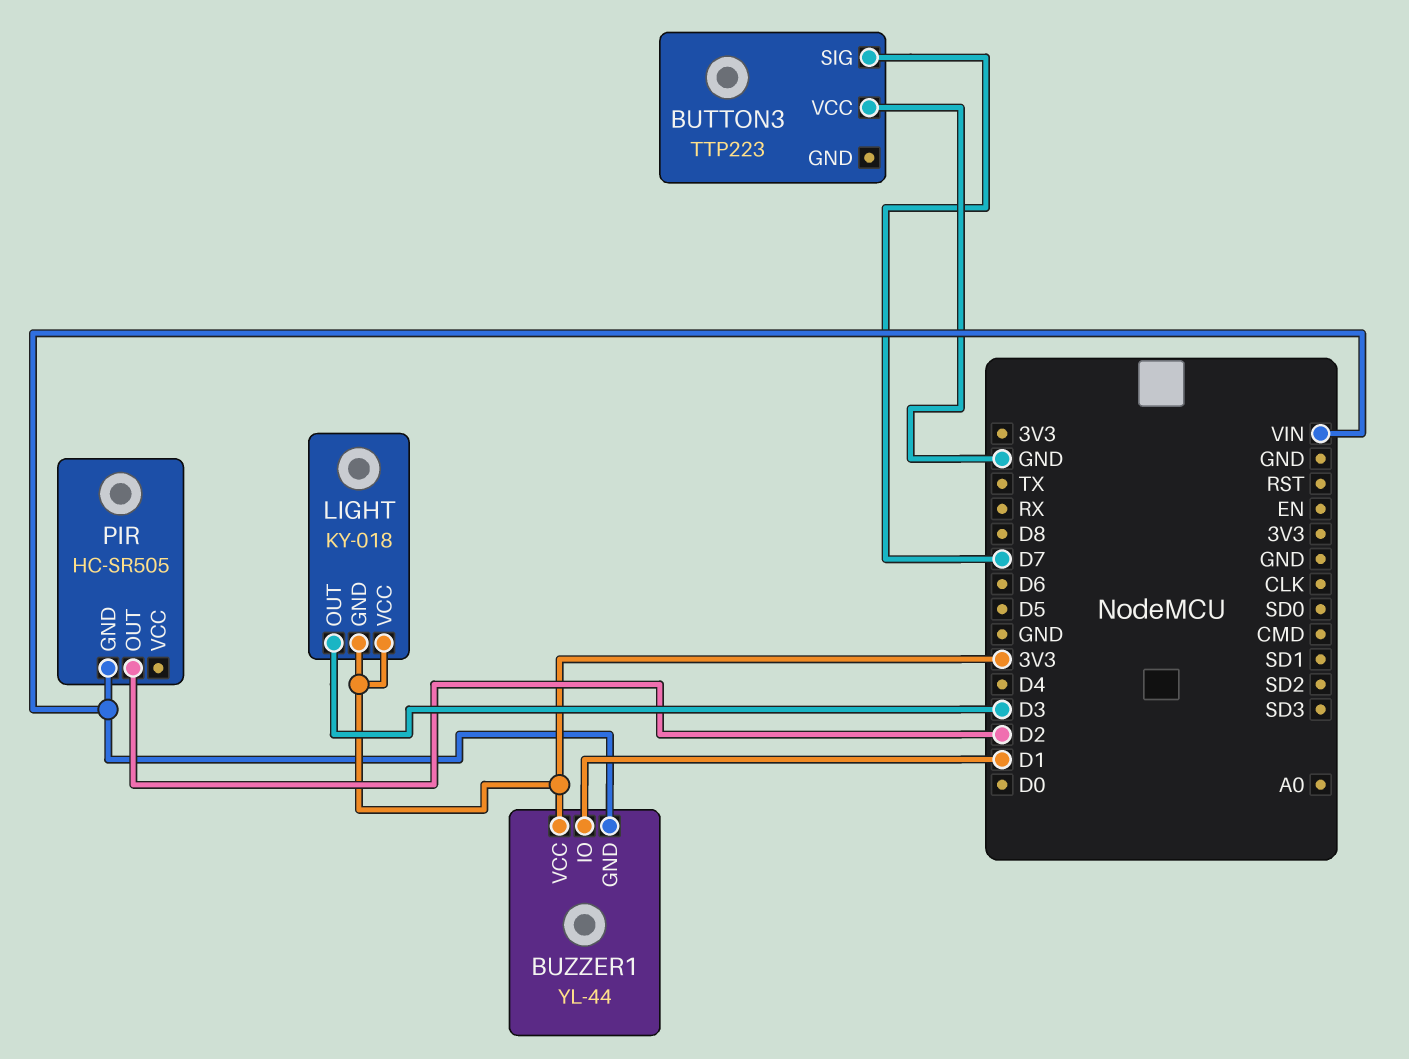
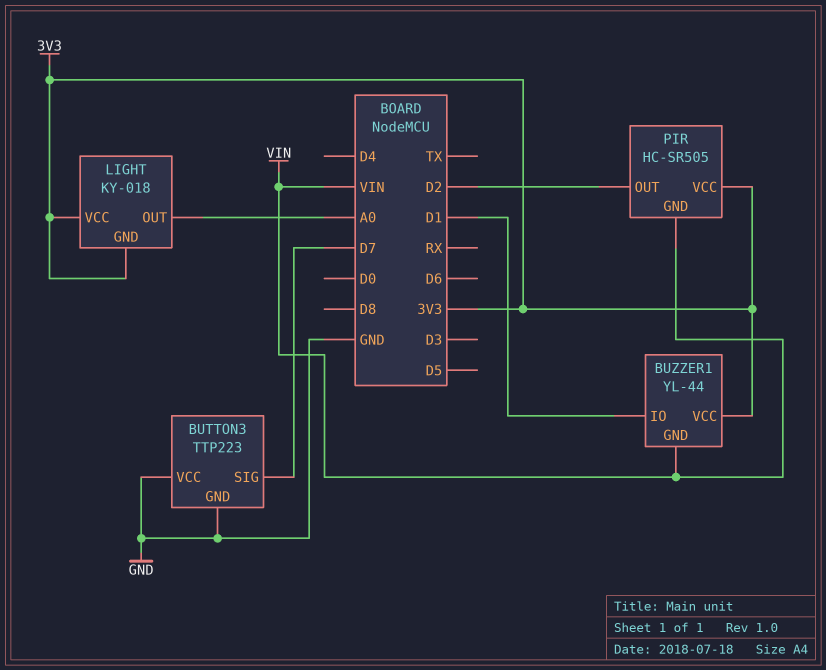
BUTTON3 pin GND: none -> GND
LIGHT pin OUT: D3 -> A0
PIR pin VCC: none -> 3V3

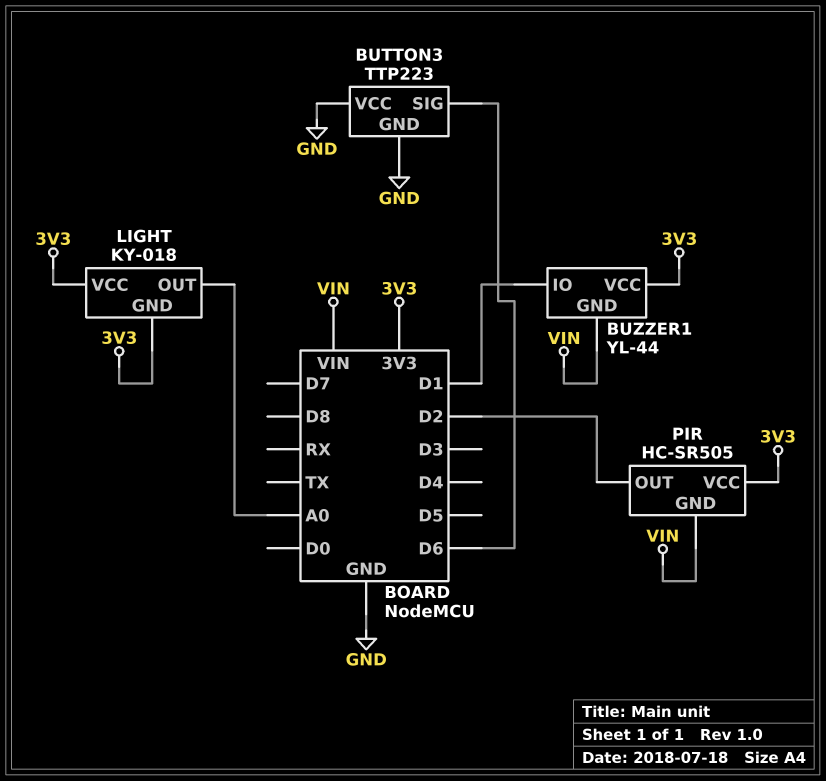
BUTTON3 pin SIG: D7 -> D6

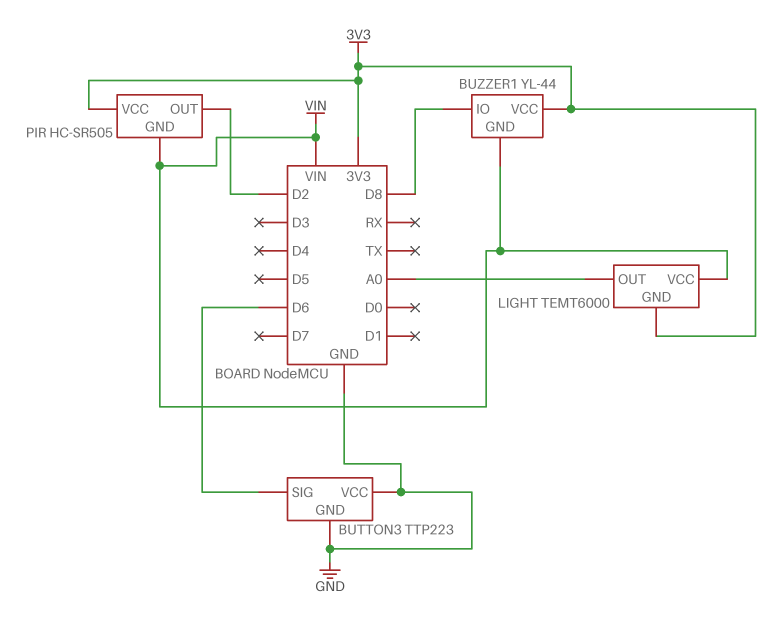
BUZZER1 pin IO: D1 -> D8
LIGHT: KY-018 -> TEMT6000
LIGHT pin VCC: 3V3 -> VIN

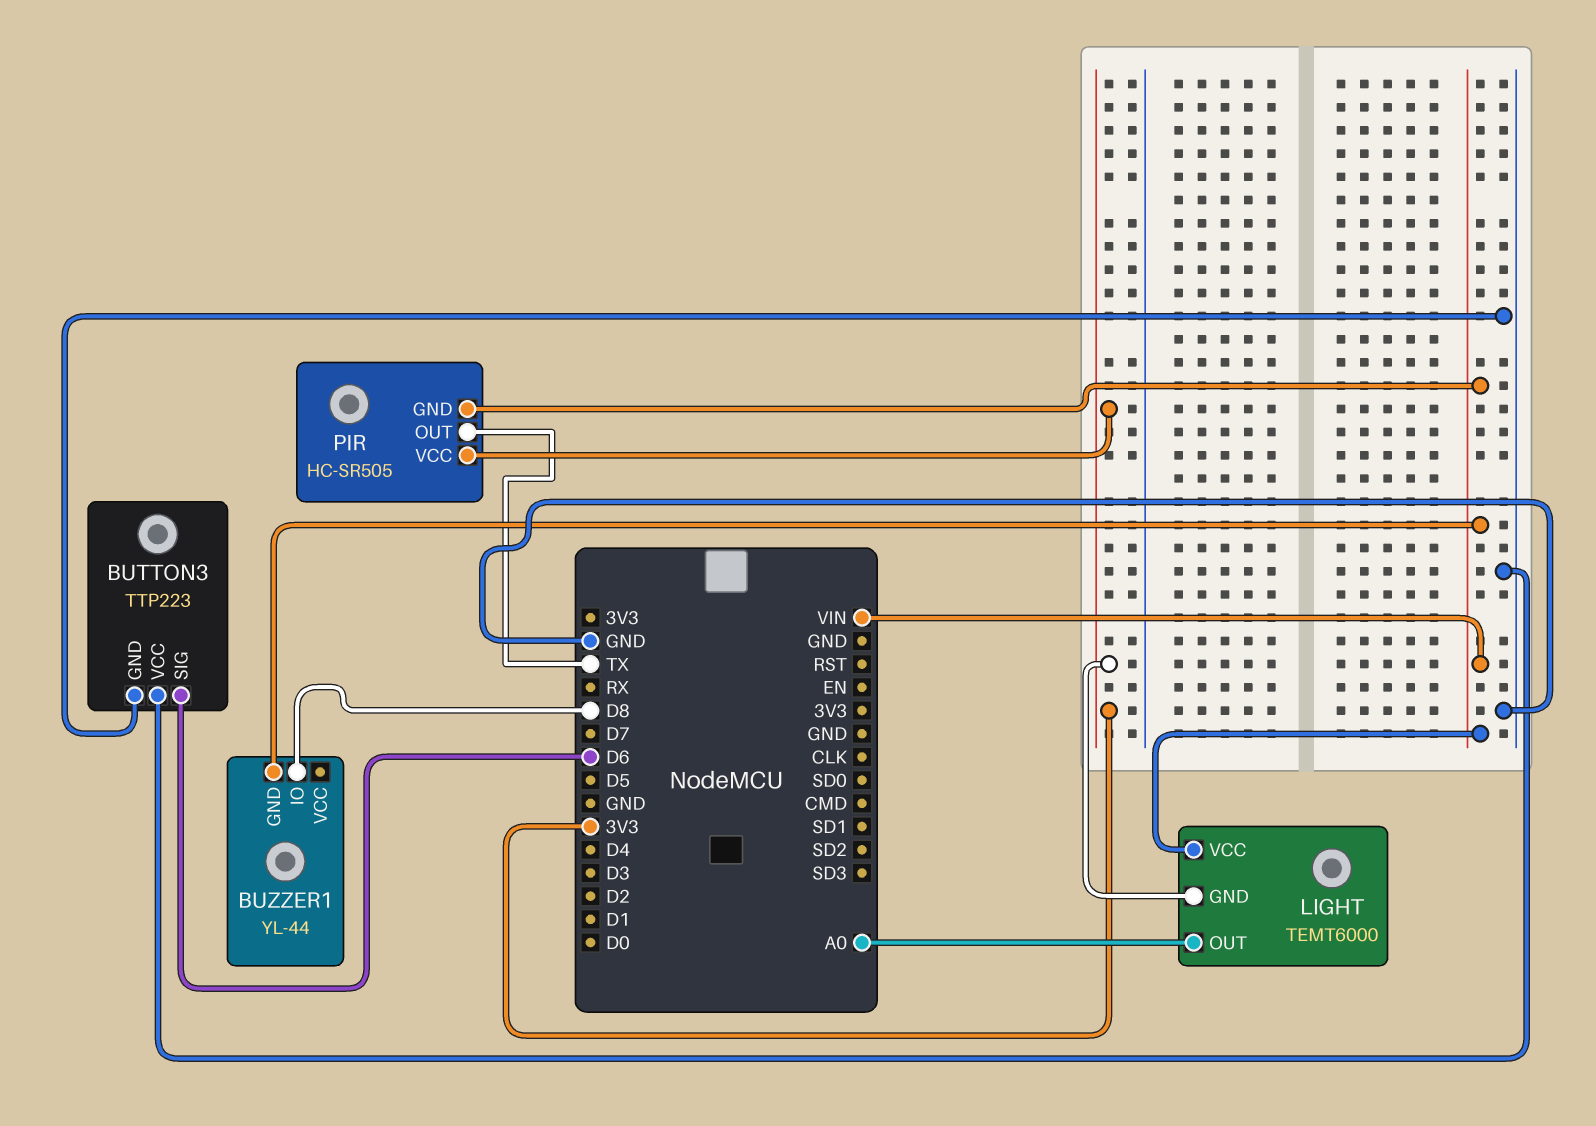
BUZZER1 pin VCC: 3V3 -> none
PIR pin OUT: D2 -> TX

